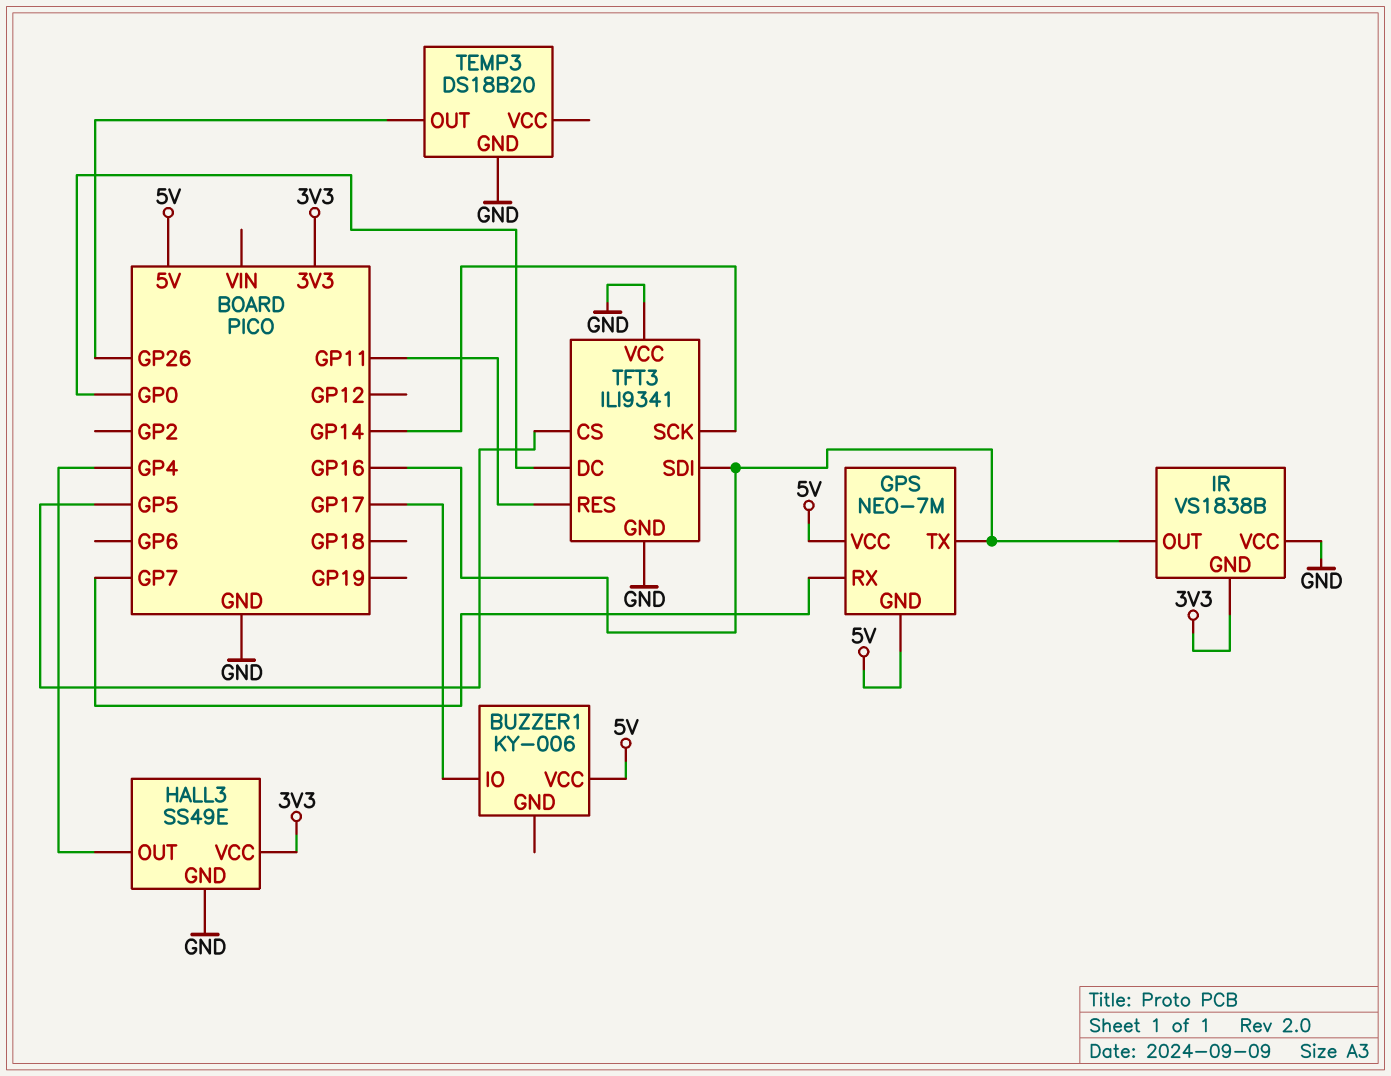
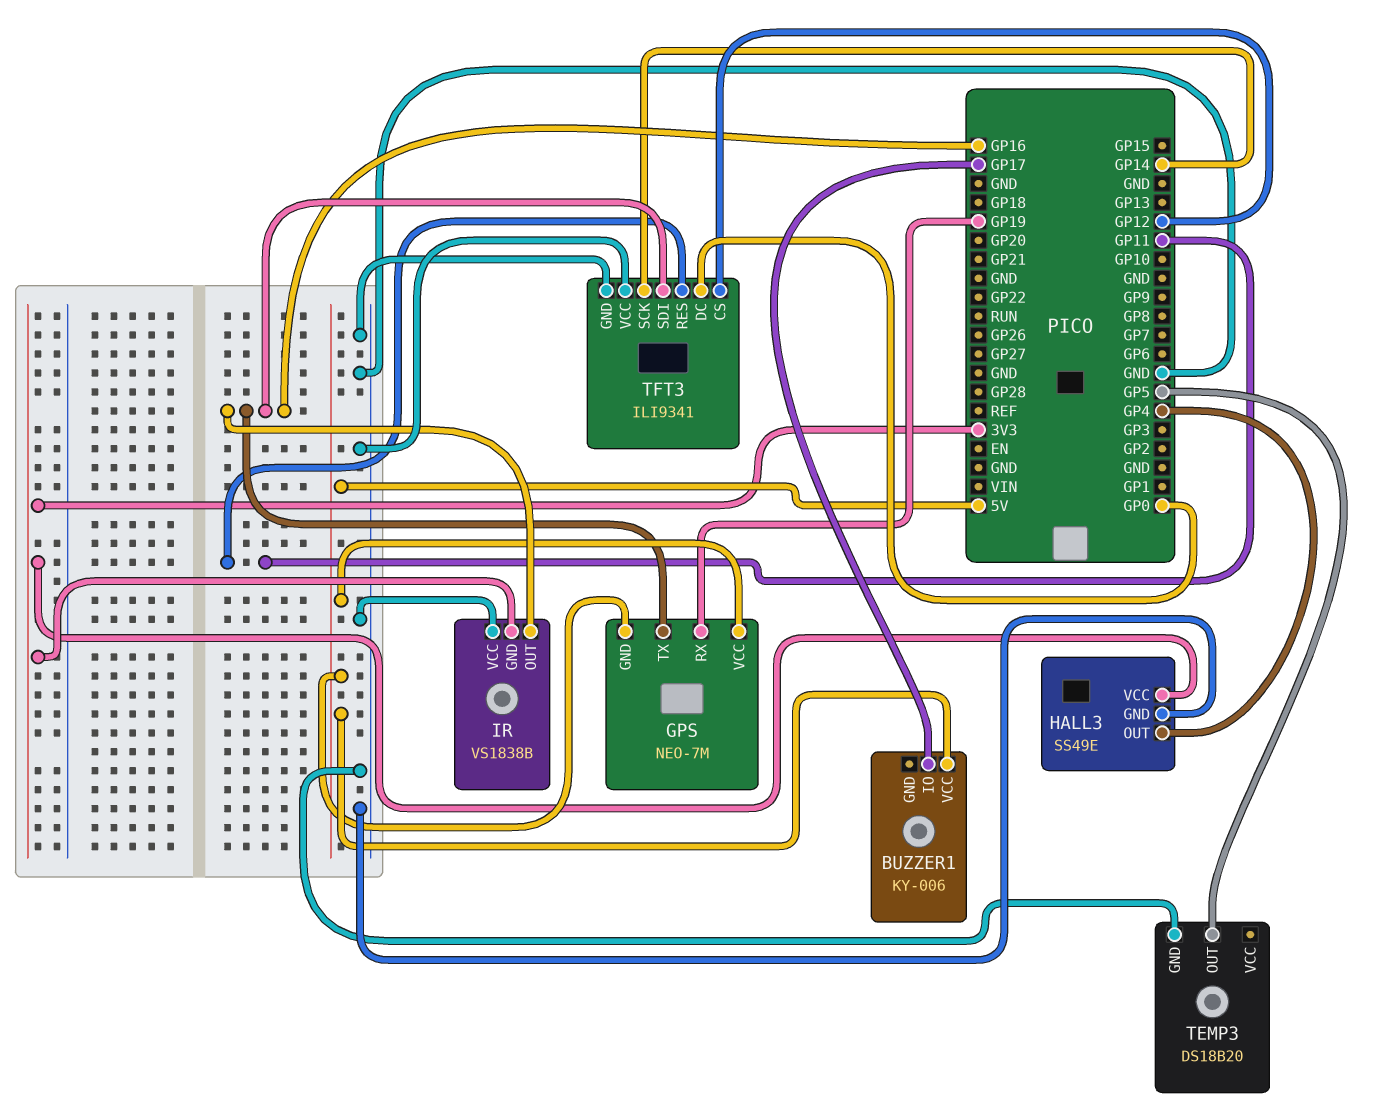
GPS pin RX: GP7 -> GP19
TEMP3 pin OUT: GP26 -> GP5
TFT3 pin CS: GP5 -> GP12

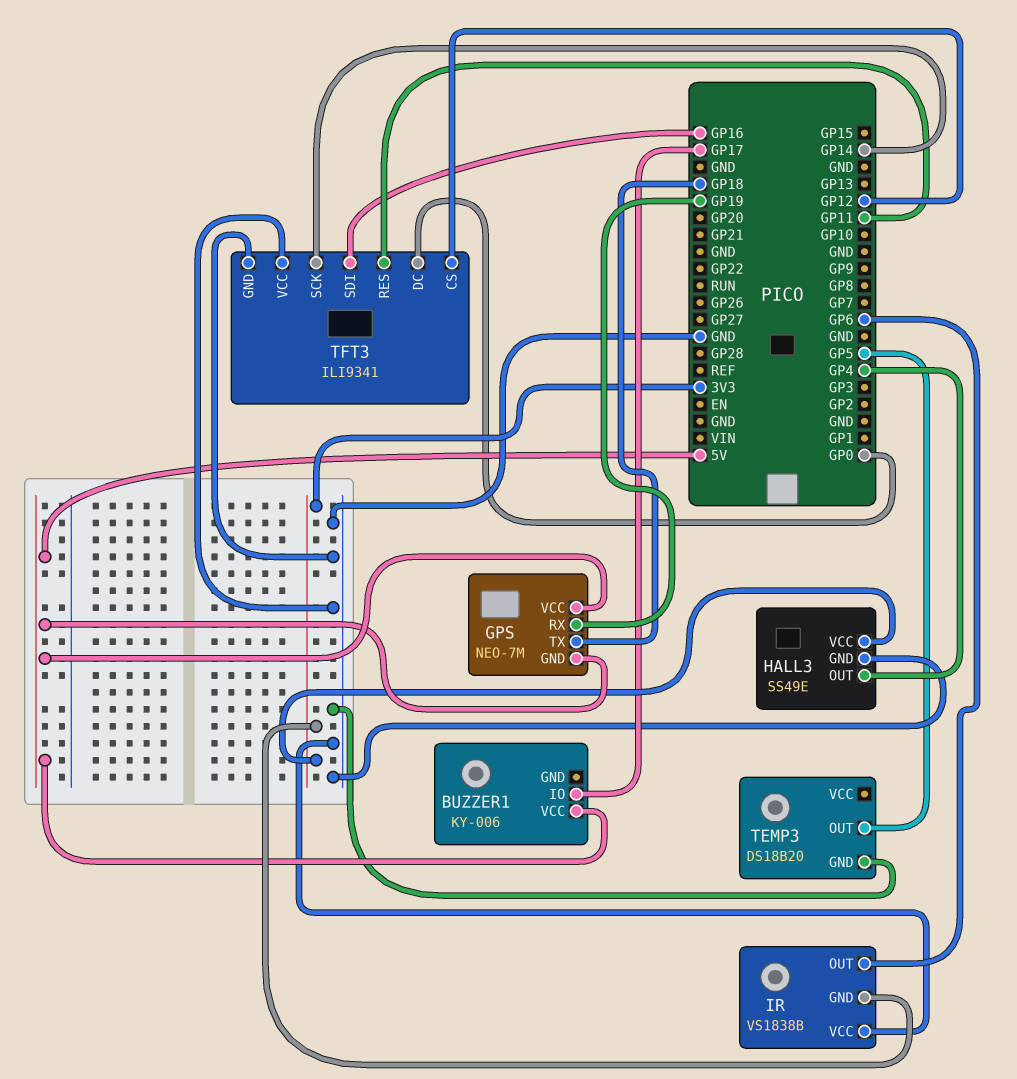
GPS pin TX: GP16 -> GP18
IR pin OUT: GP16 -> GP6

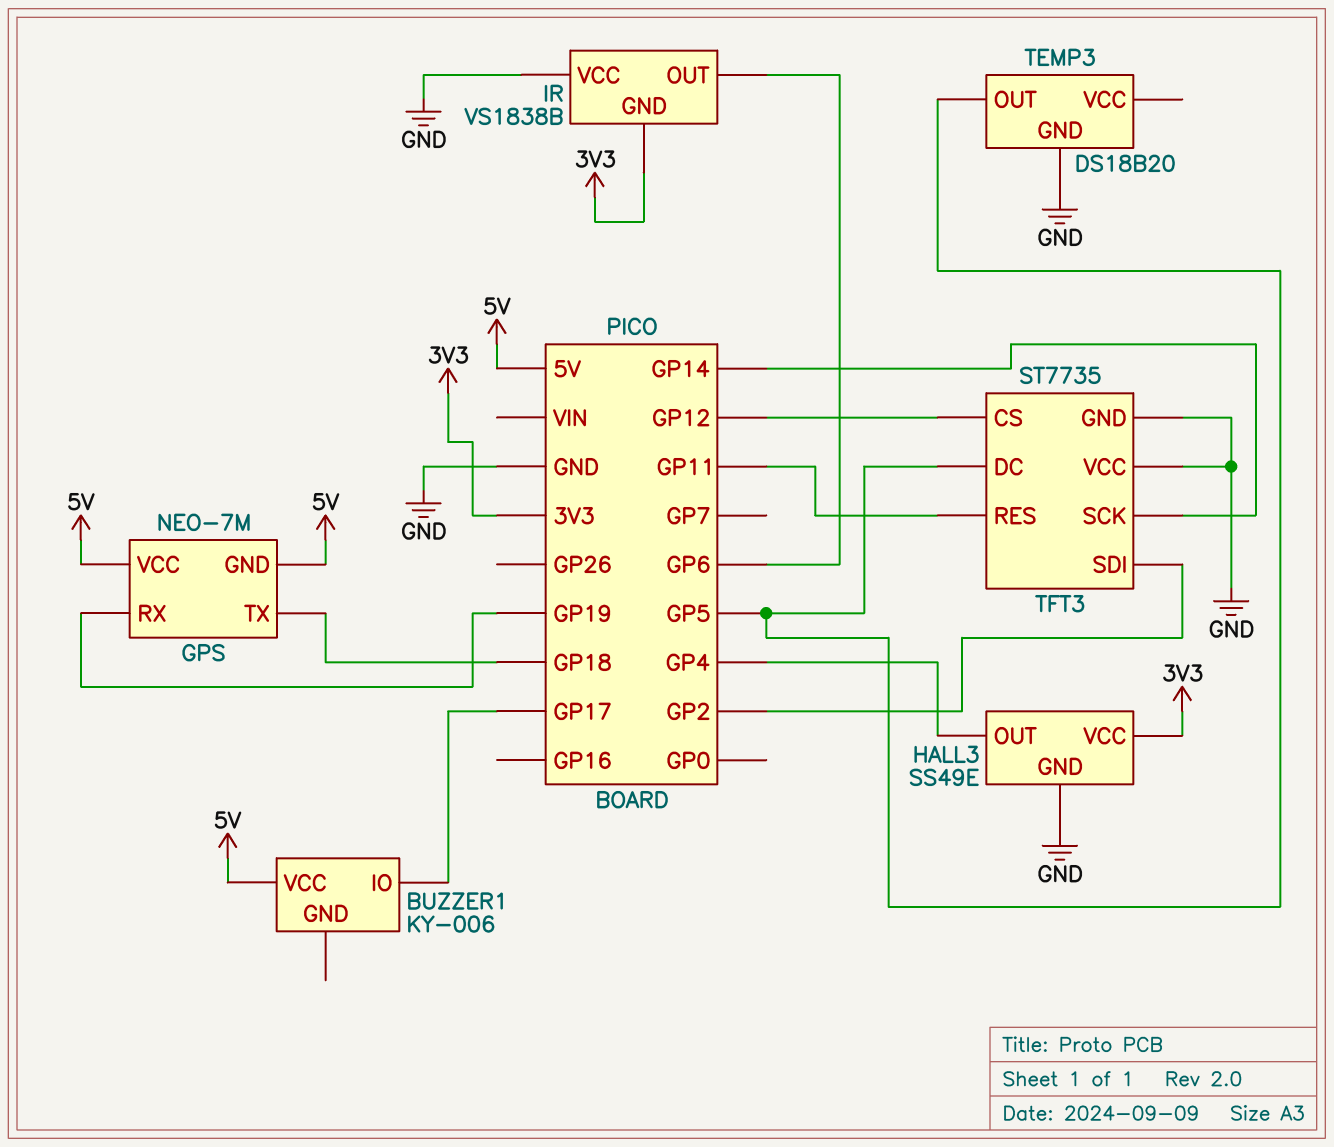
TFT3: ILI9341 -> ST7735
TFT3 pin DC: GP0 -> GP5
TFT3 pin SDI: GP16 -> GP2

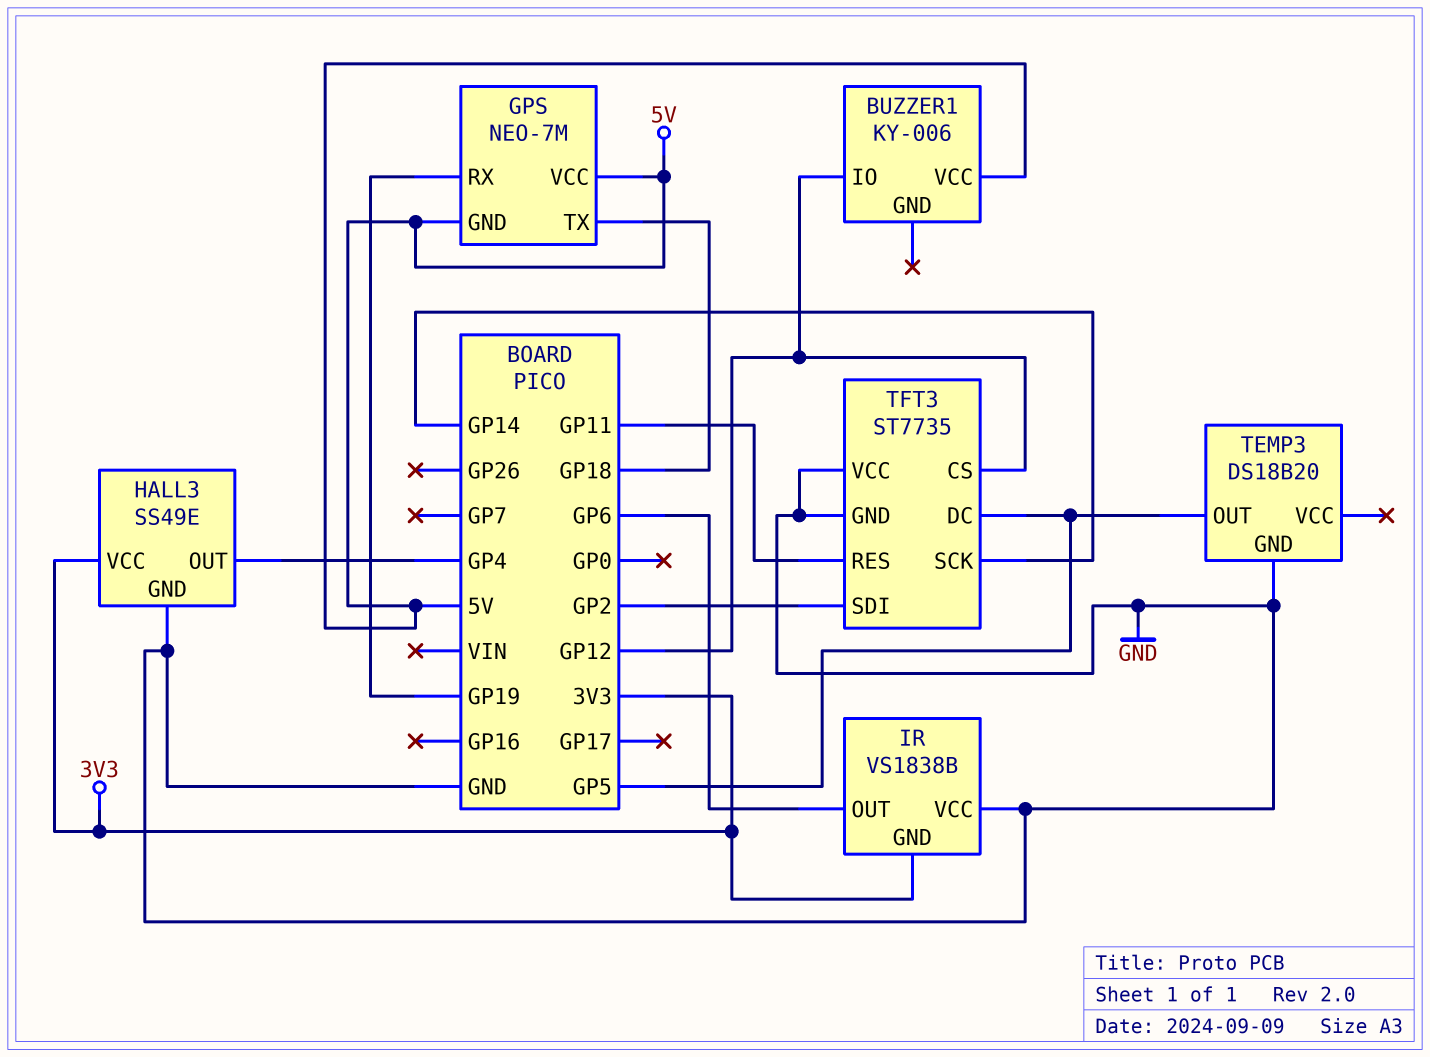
BUZZER1 pin IO: GP17 -> GP12

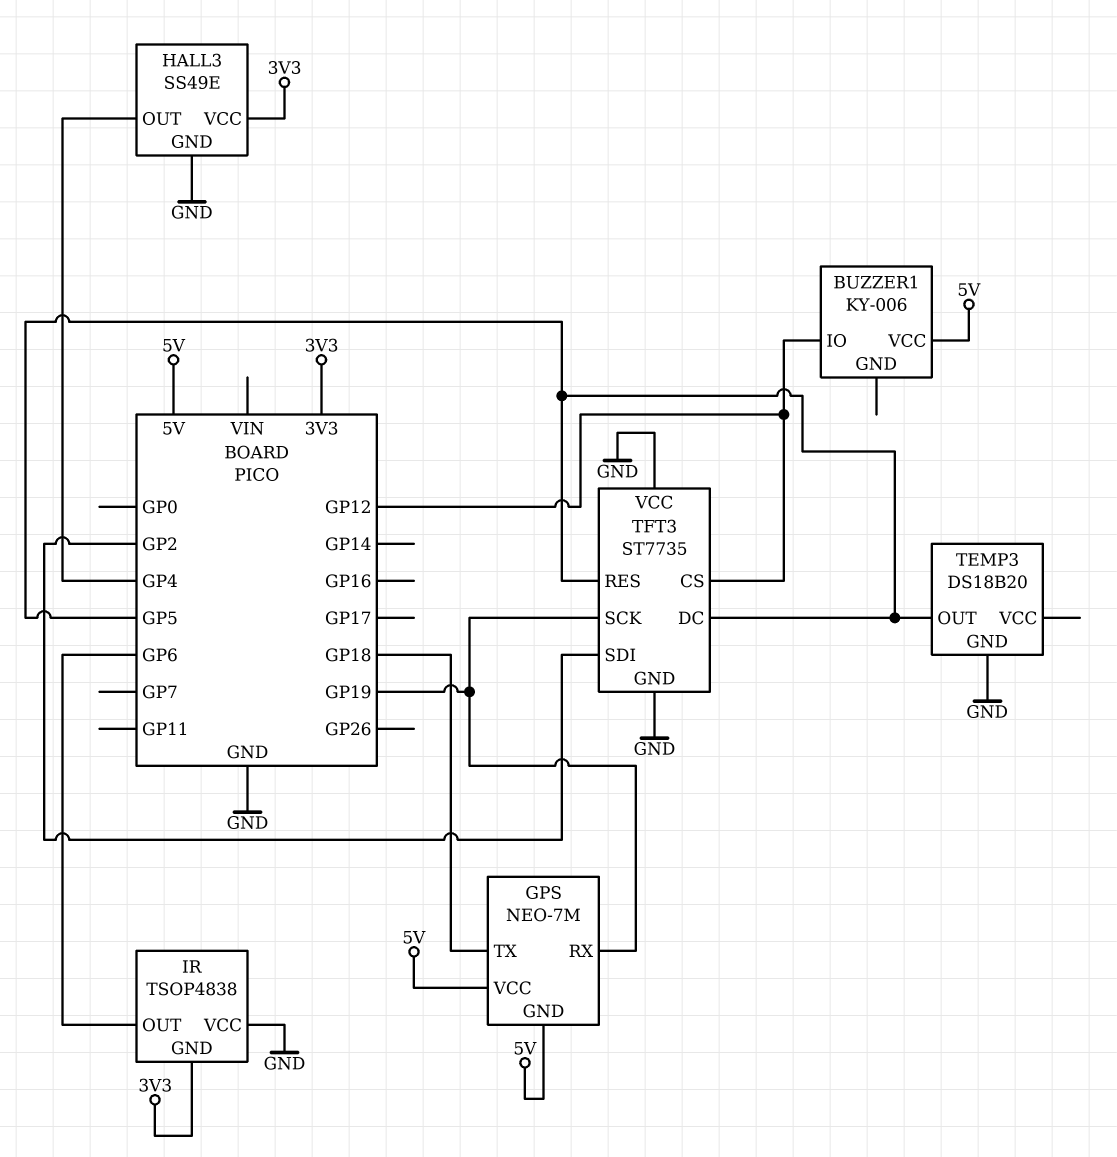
IR: VS1838B -> TSOP4838
TFT3 pin RES: GP11 -> GP5
TFT3 pin SCK: GP14 -> GP19

